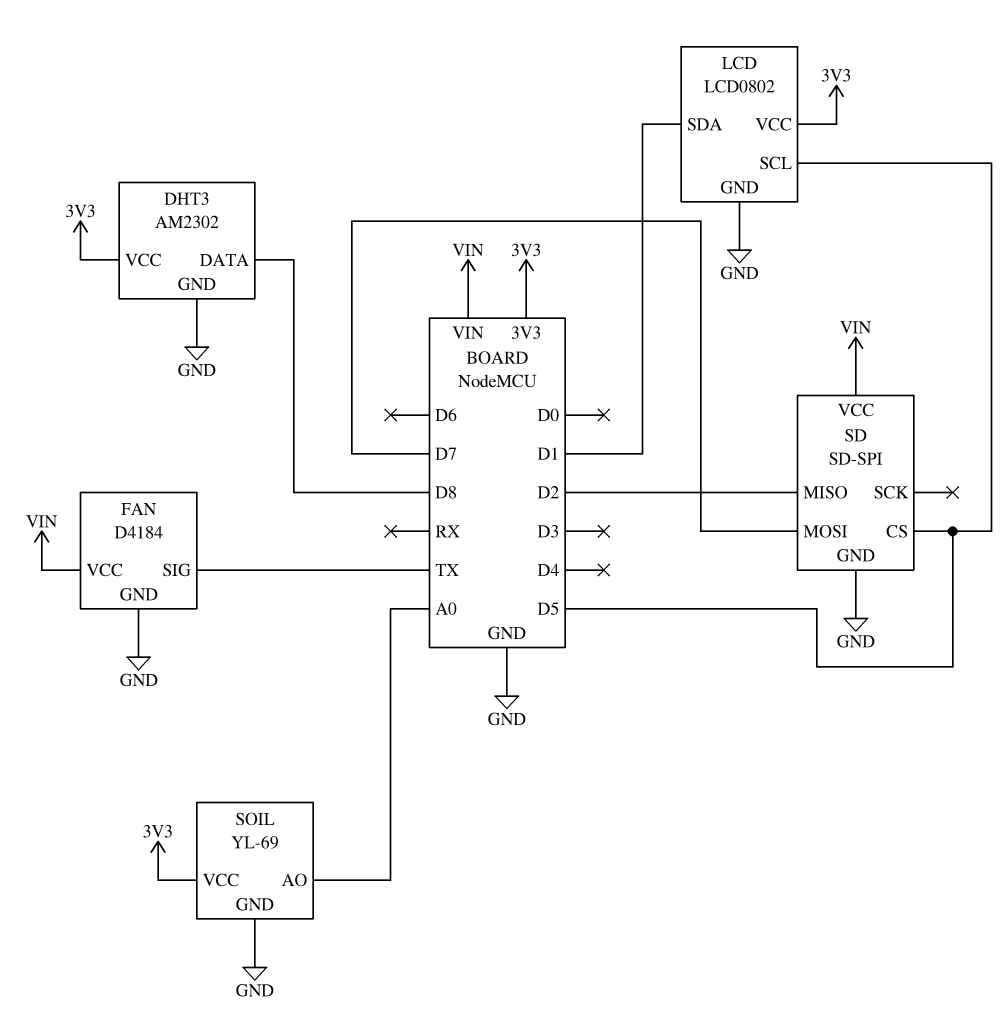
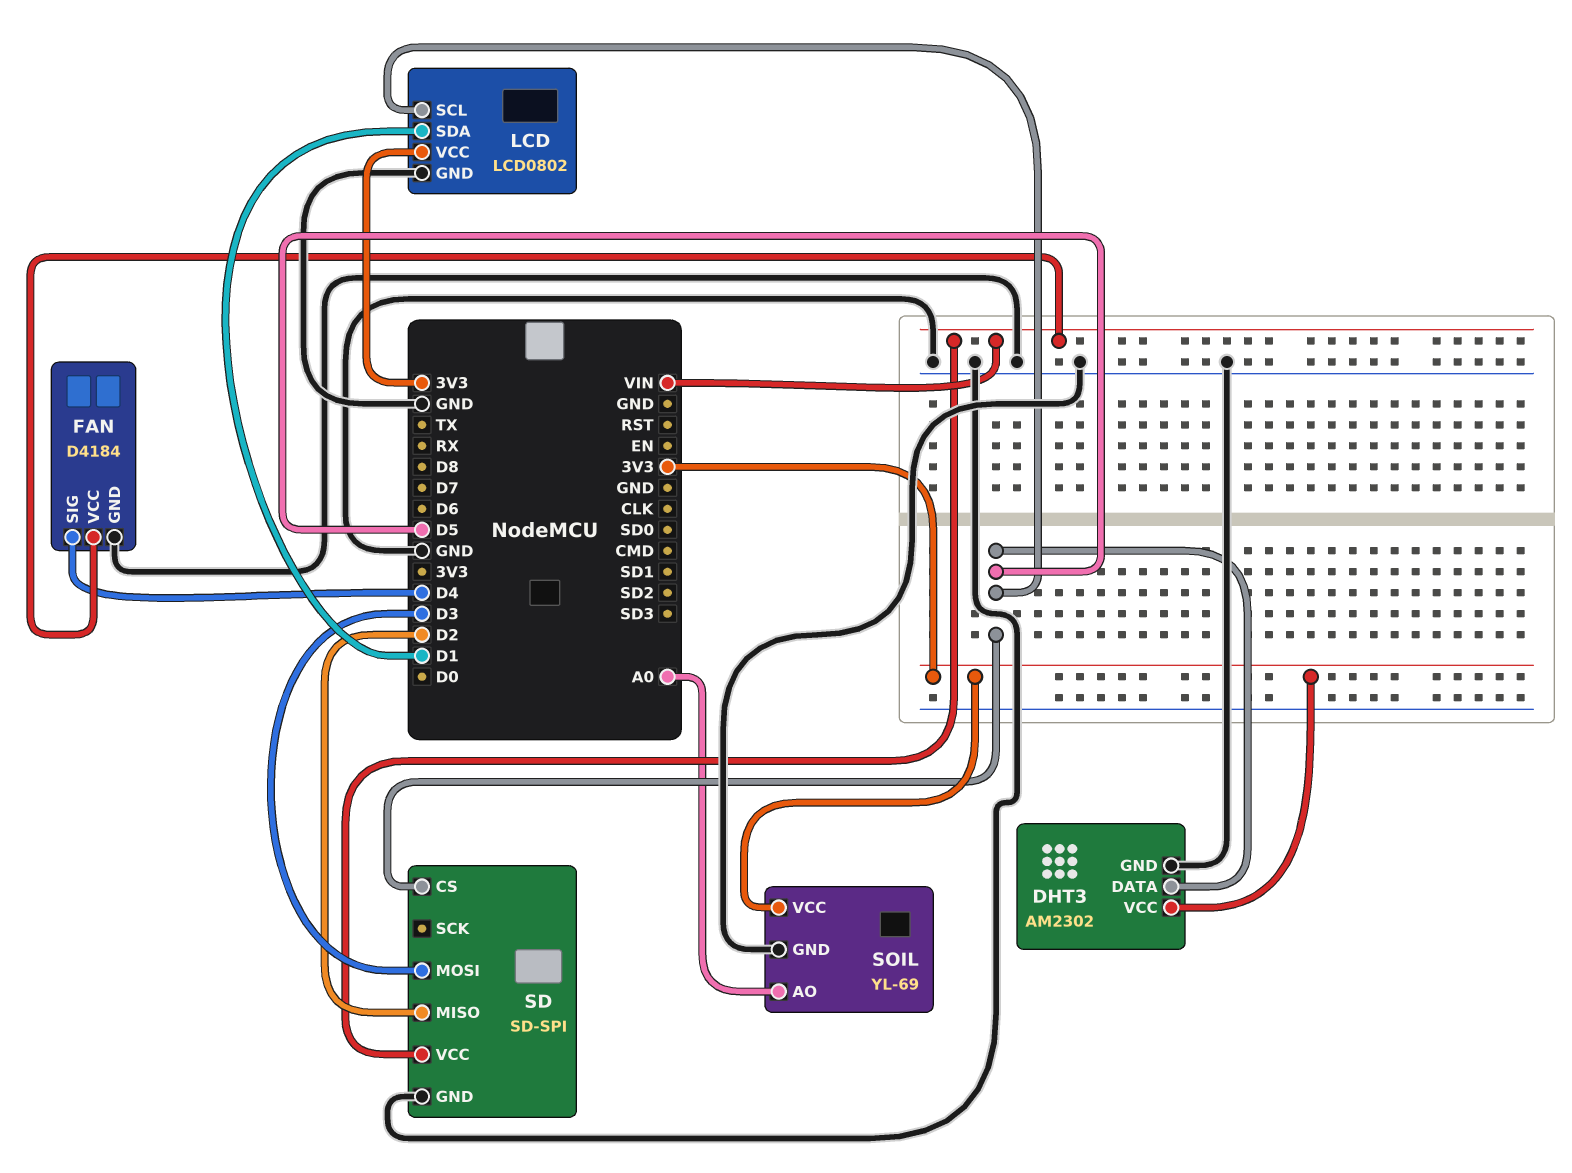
DHT3 pin DATA: D8 -> D5
FAN pin SIG: TX -> D4
SD pin MOSI: D7 -> D3

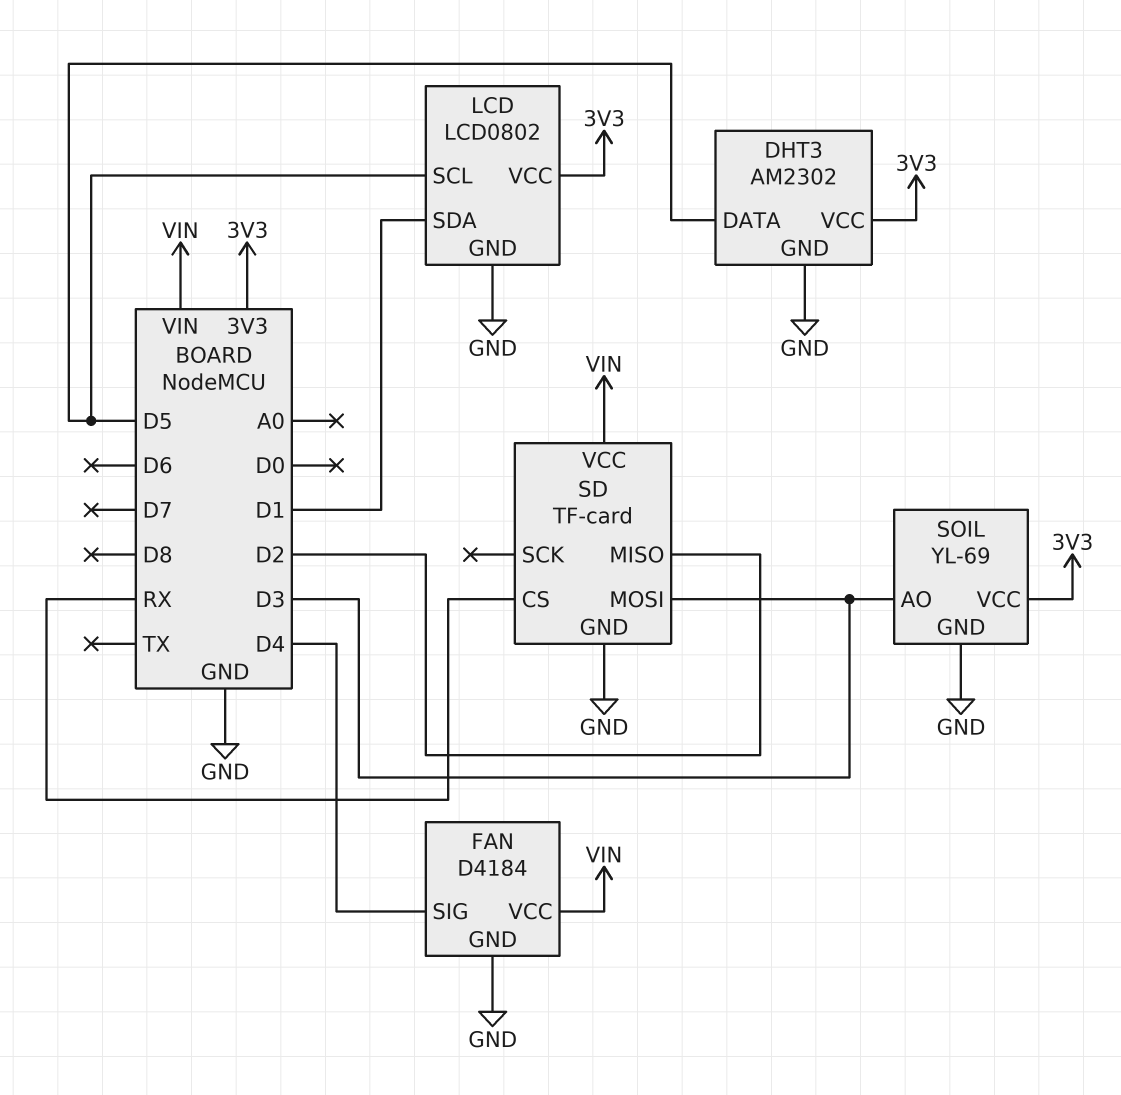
SD: SD-SPI -> TF-card
SD pin CS: D5 -> RX
SOIL pin AO: A0 -> D3

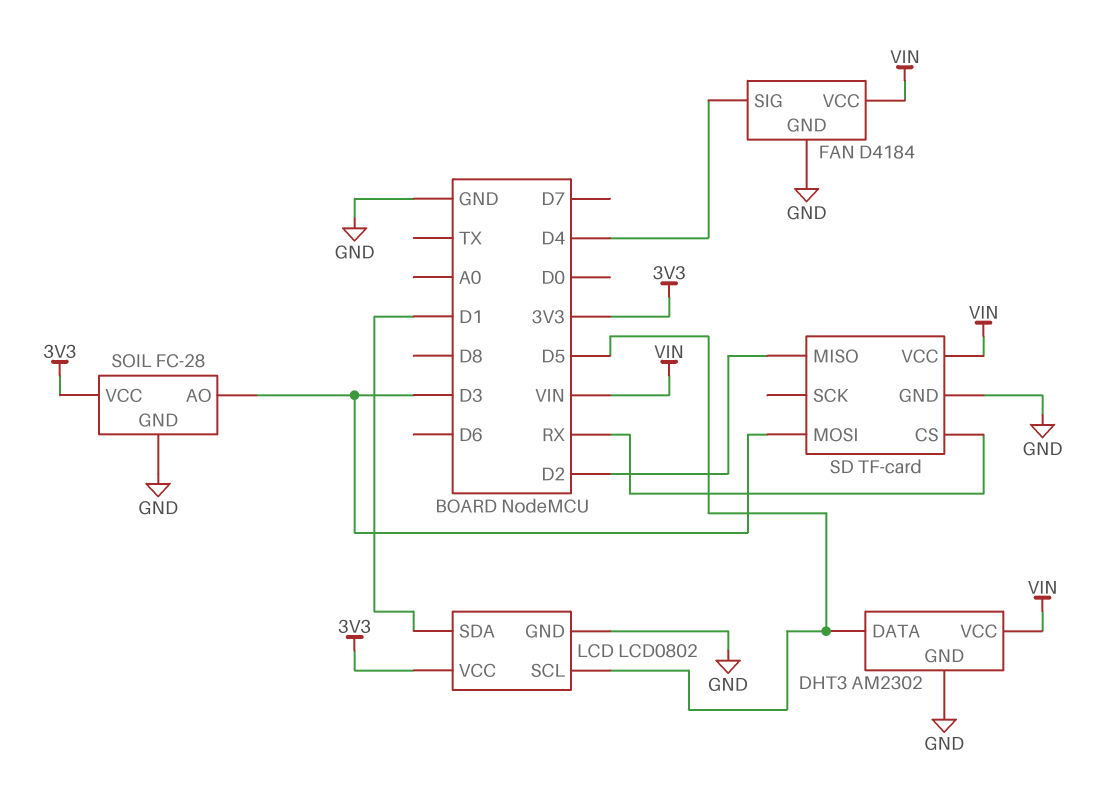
DHT3 pin VCC: 3V3 -> VIN
SOIL: YL-69 -> FC-28

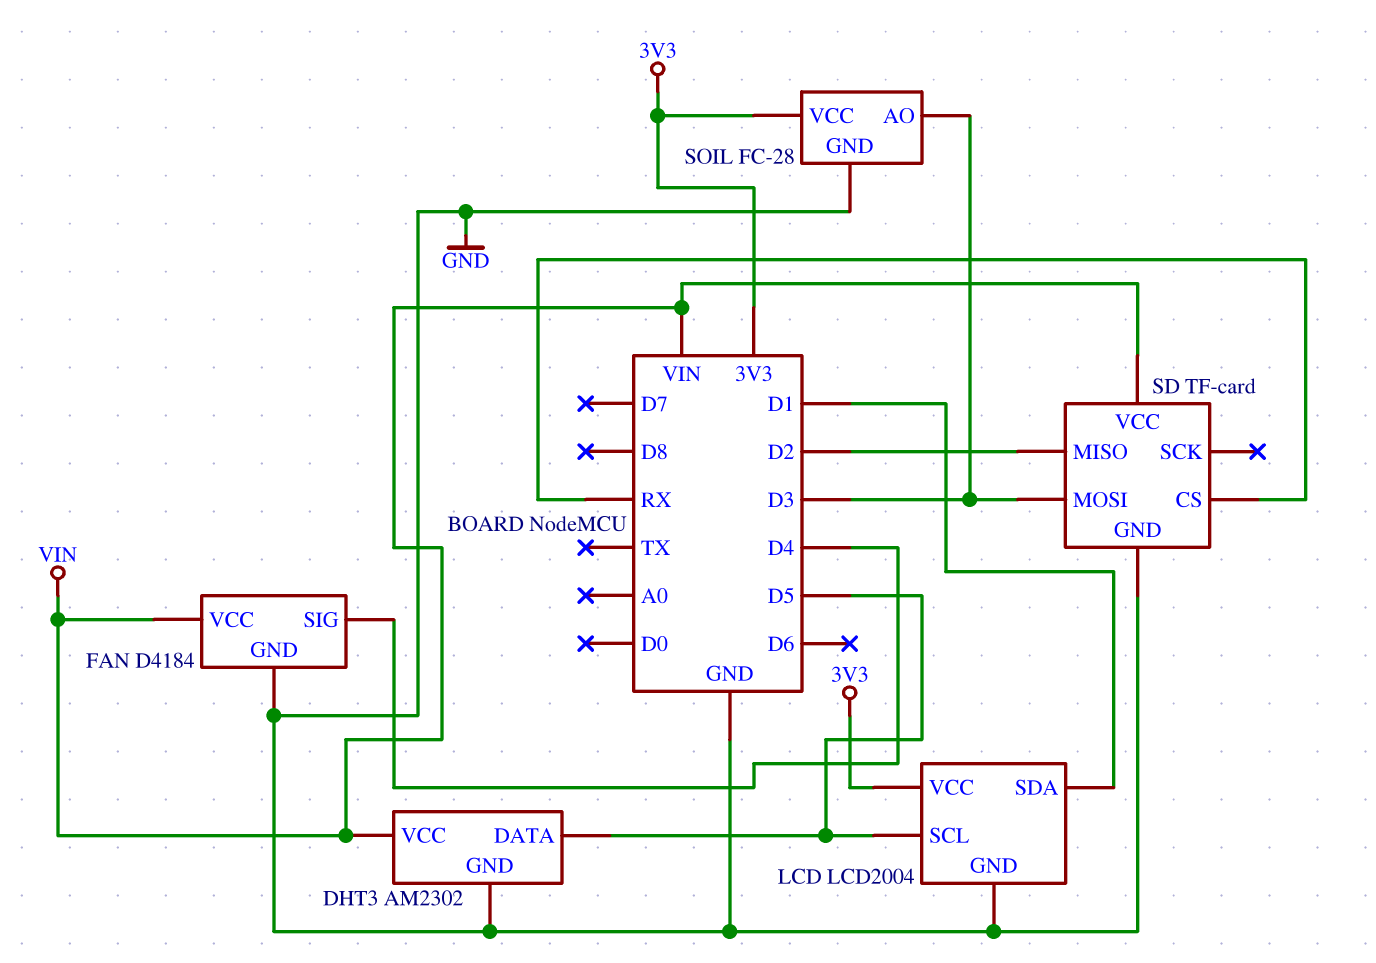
LCD: LCD0802 -> LCD2004

